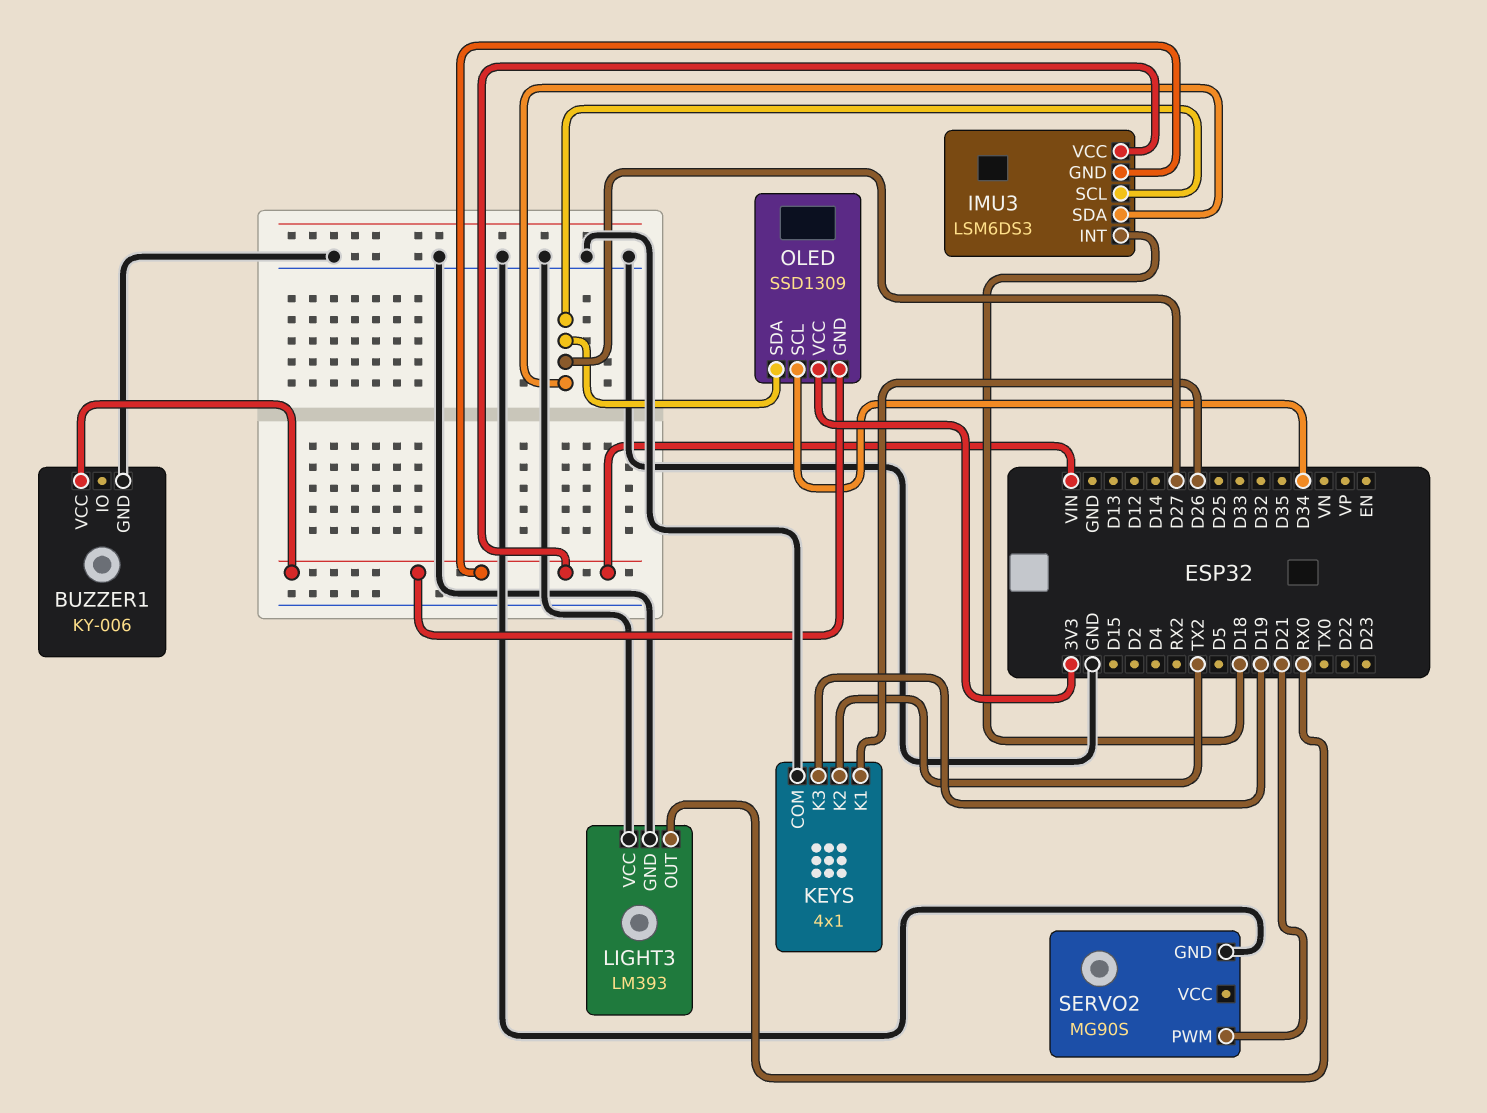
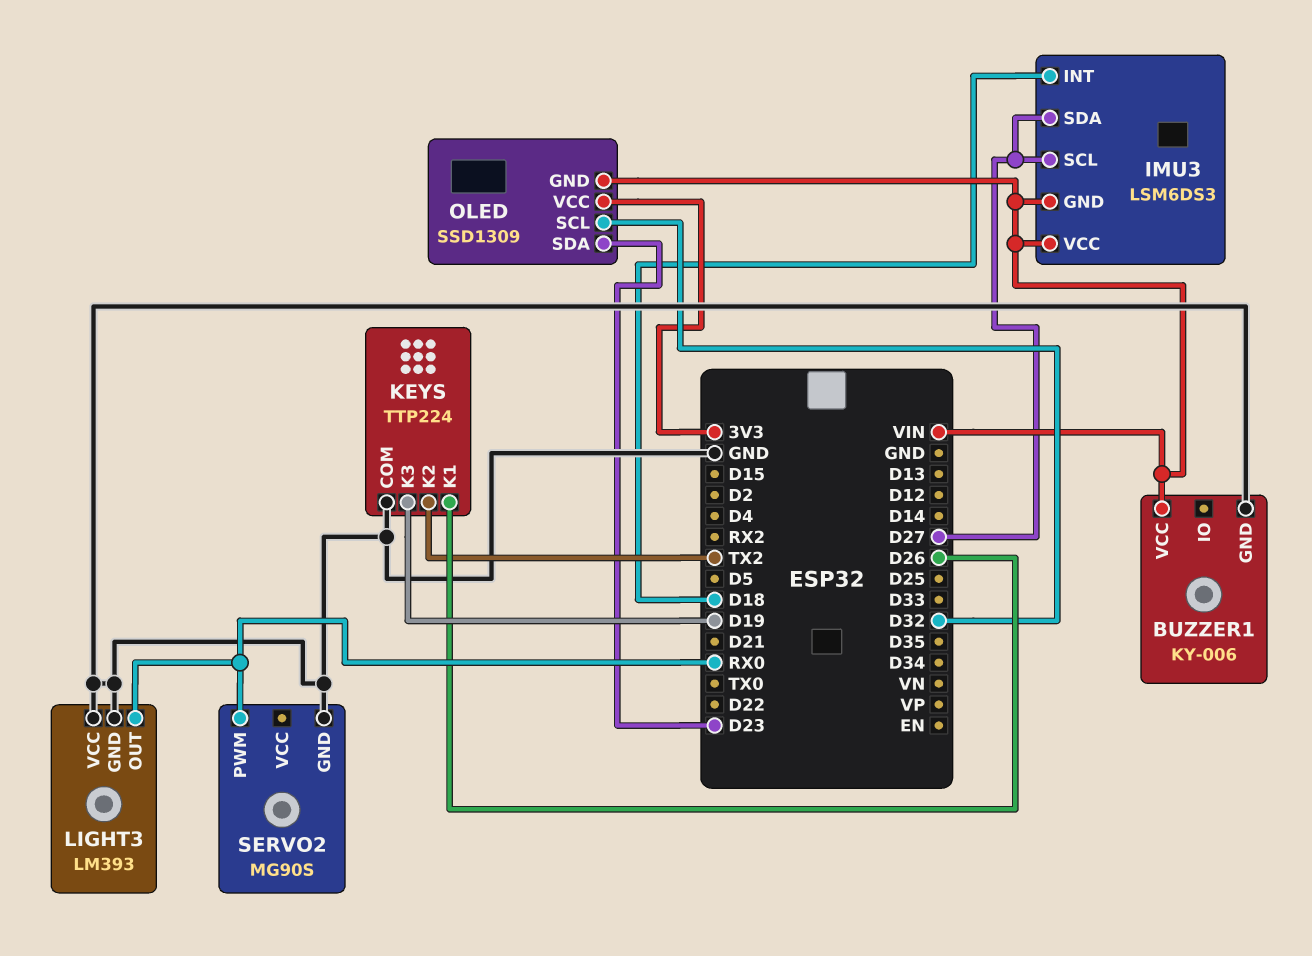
KEYS: 4x1 -> TTP224
OLED pin SCL: D34 -> D32
OLED pin SDA: D27 -> D23
SERVO2 pin PWM: D21 -> RX0

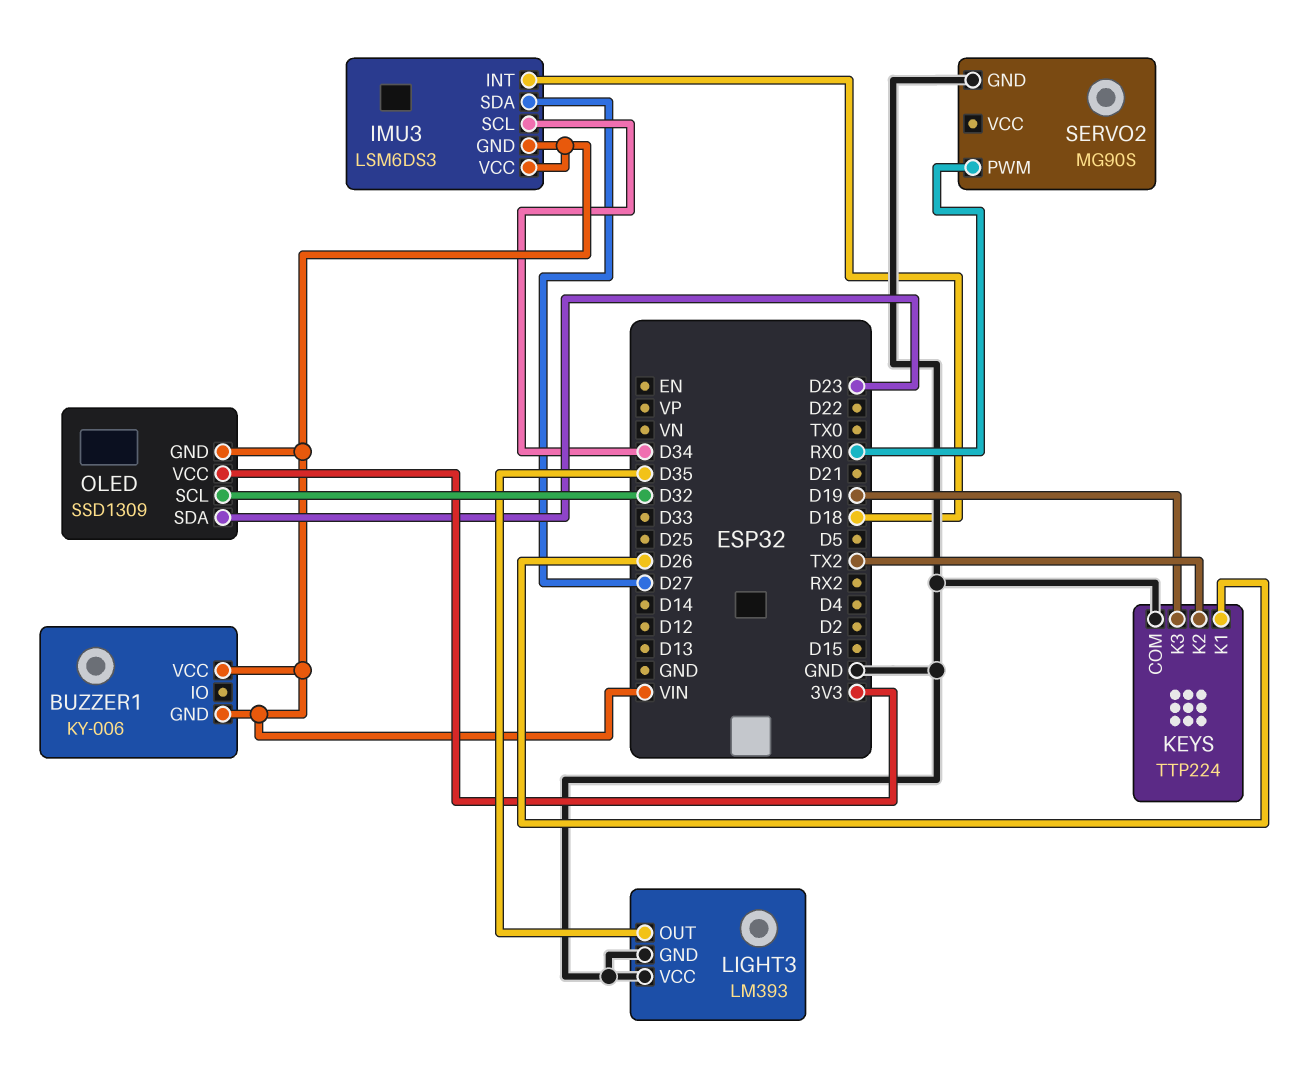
BUZZER1 pin GND: GND -> VIN
IMU3 pin SCL: D27 -> D34
LIGHT3 pin OUT: RX0 -> D35

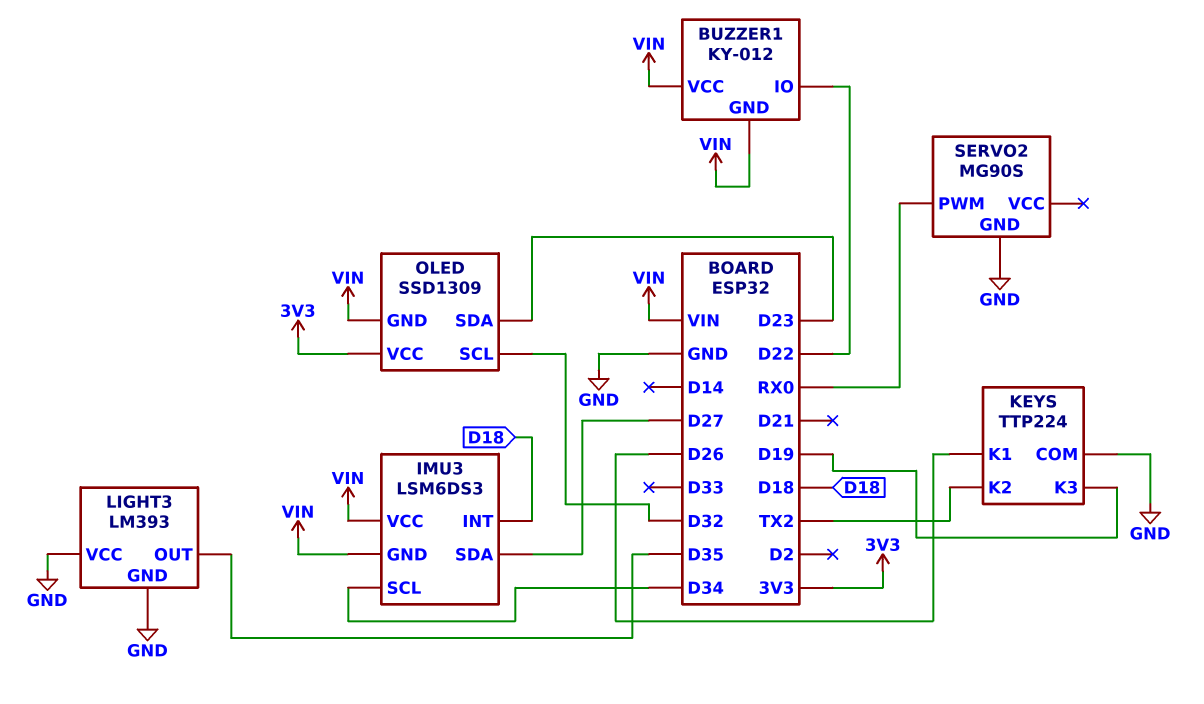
BUZZER1: KY-006 -> KY-012
BUZZER1 pin IO: none -> D22

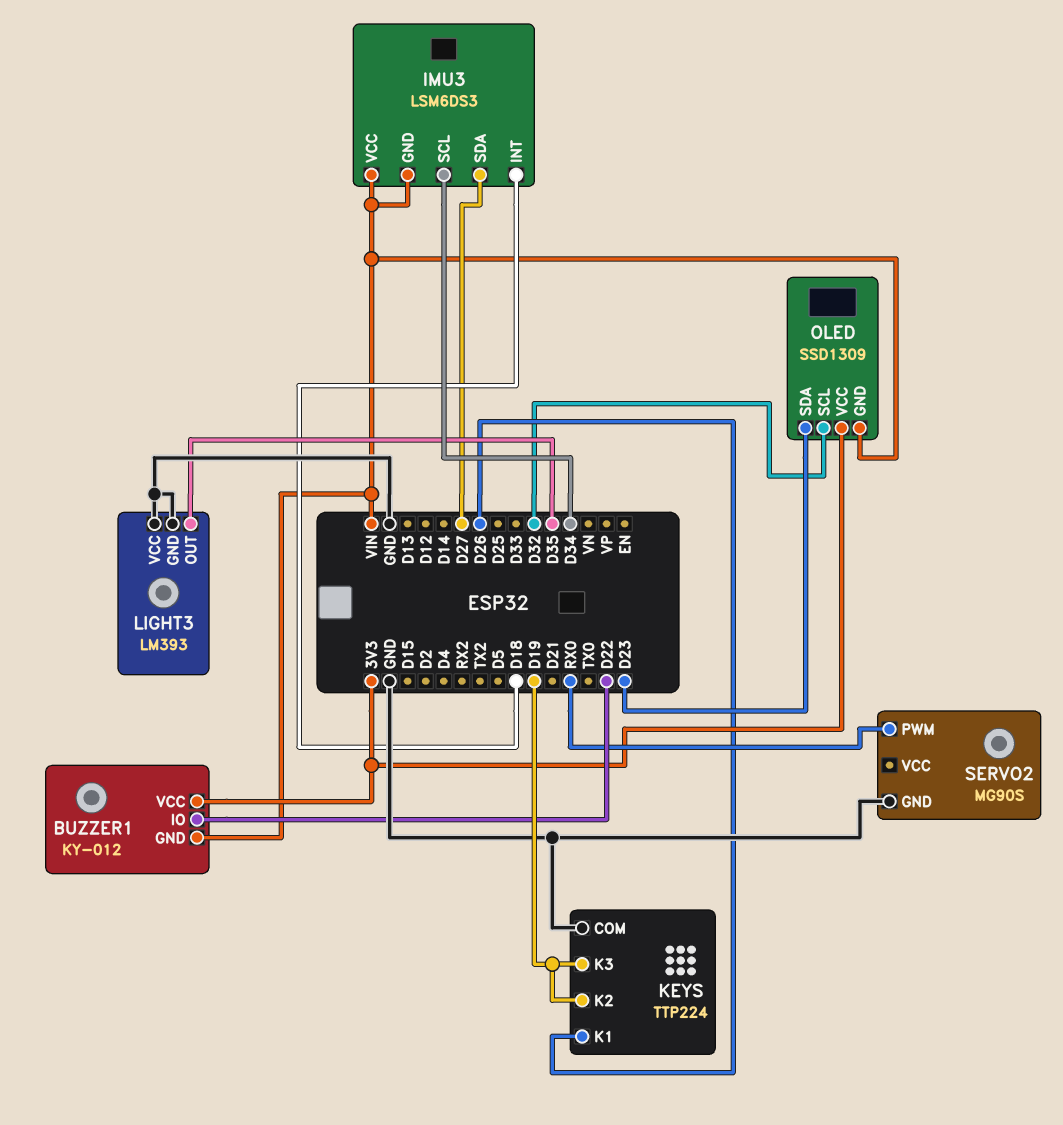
BUZZER1 pin VCC: VIN -> 3V3
KEYS pin K2: TX2 -> D19

